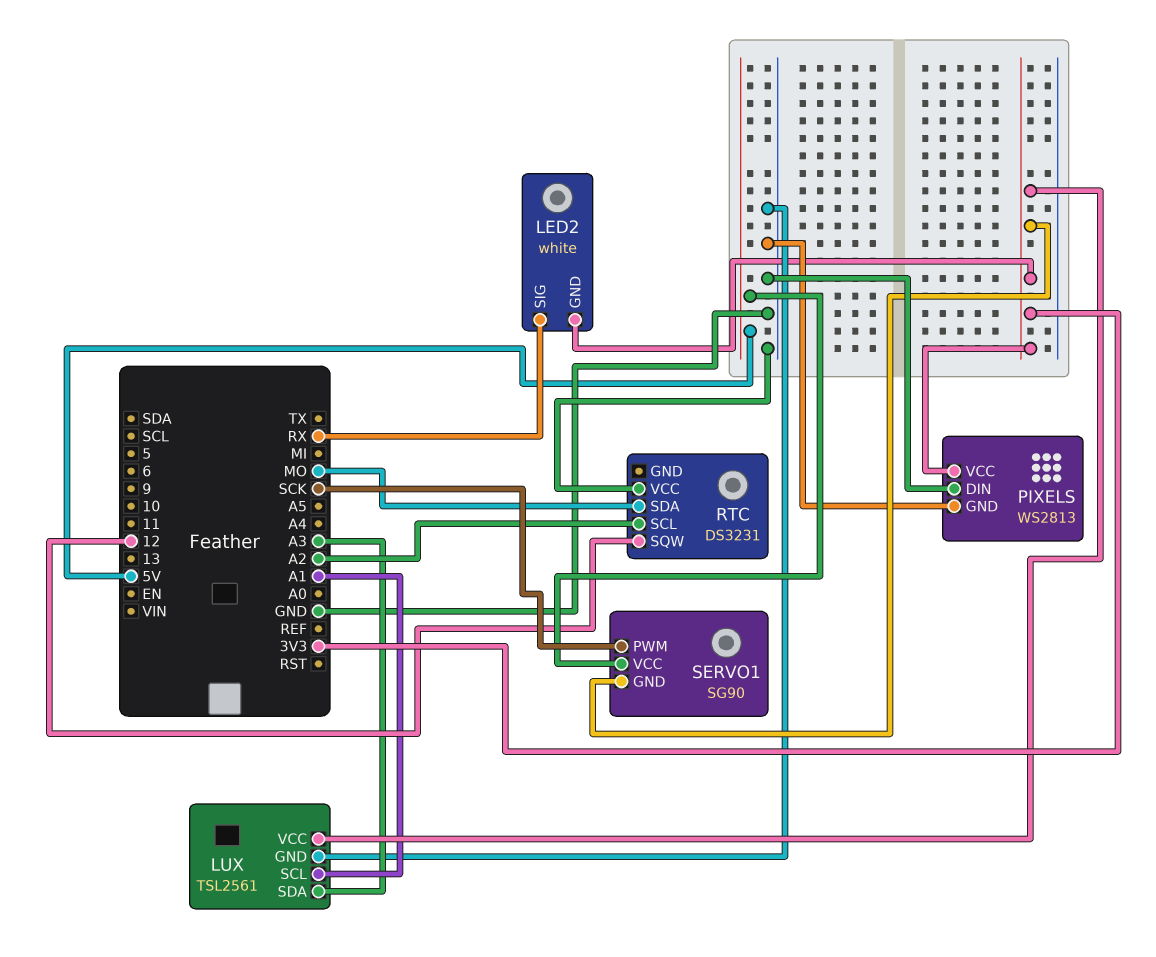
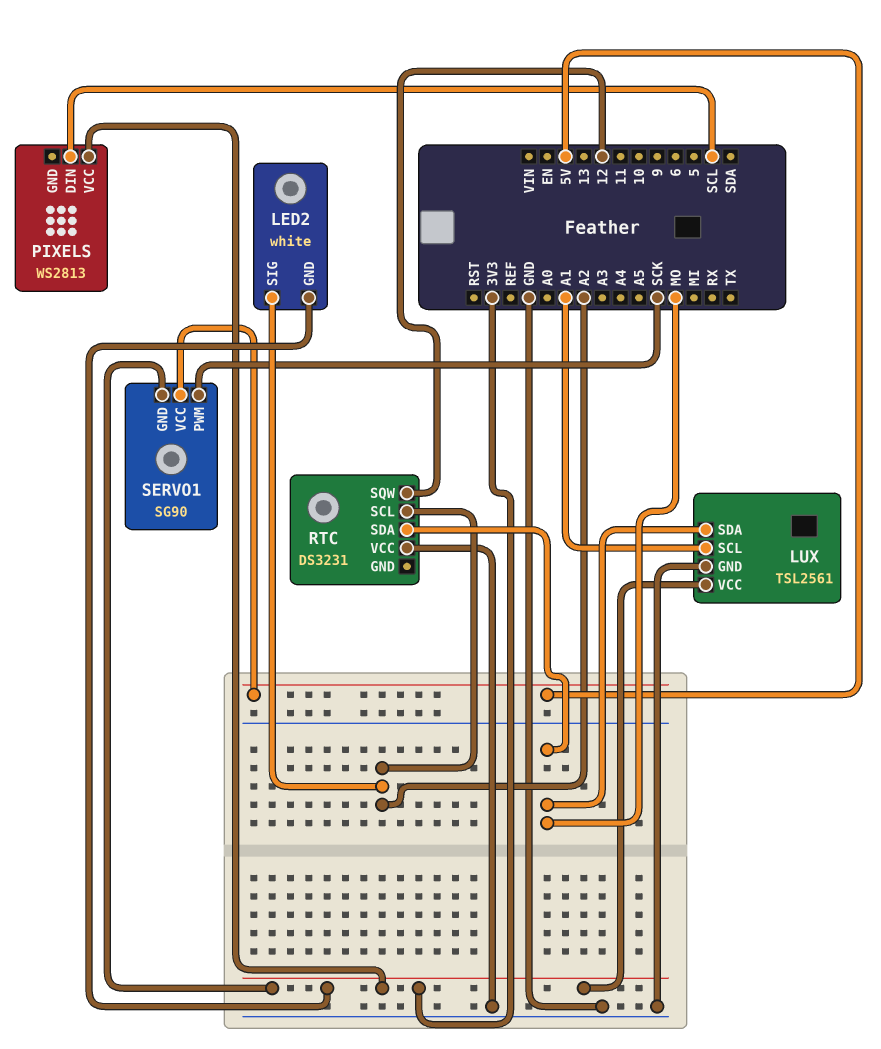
LED2 pin SIG: RX -> A2
LUX pin SDA: A3 -> MO
PIXELS pin DIN: GND -> SCL
PIXELS pin GND: GND -> none

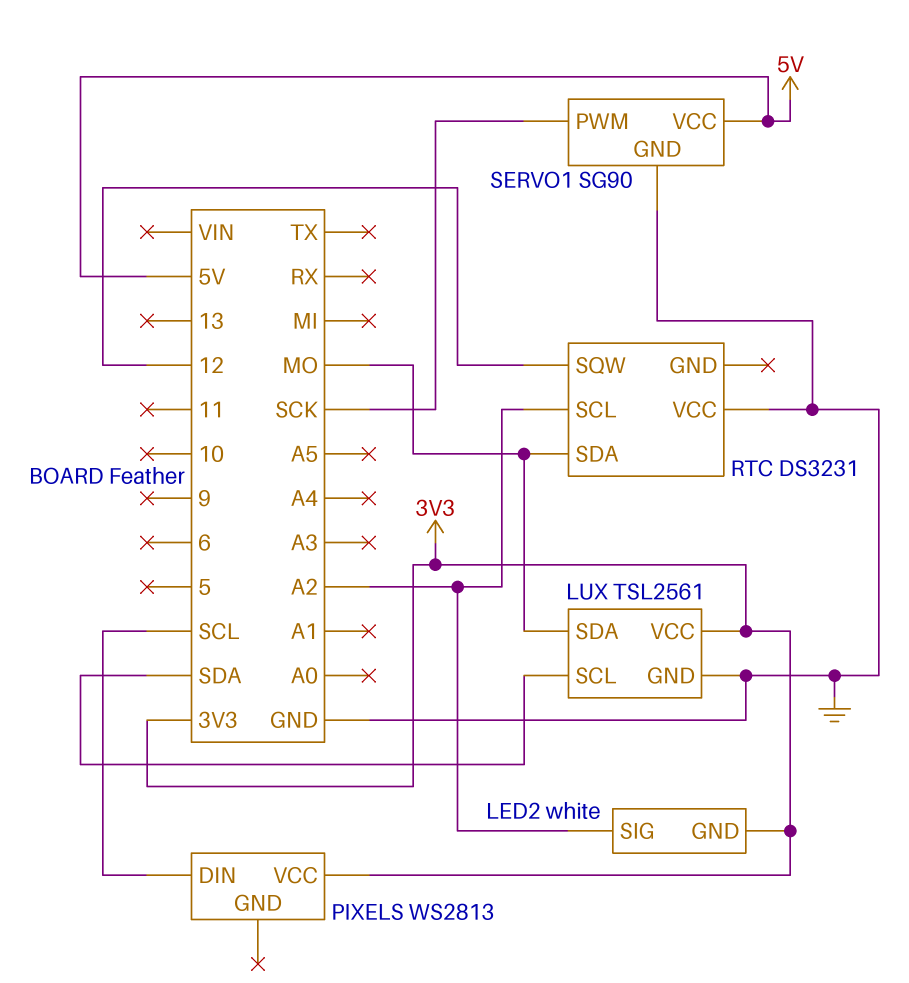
LUX pin SCL: A1 -> SDA
SERVO1 pin GND: 3V3 -> GND

